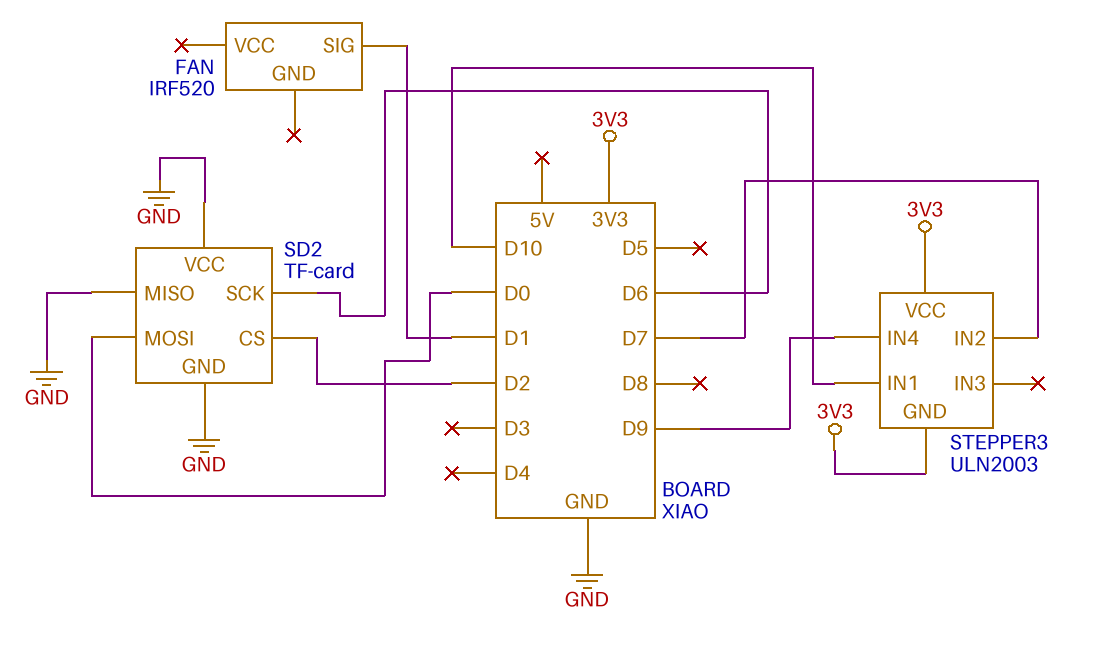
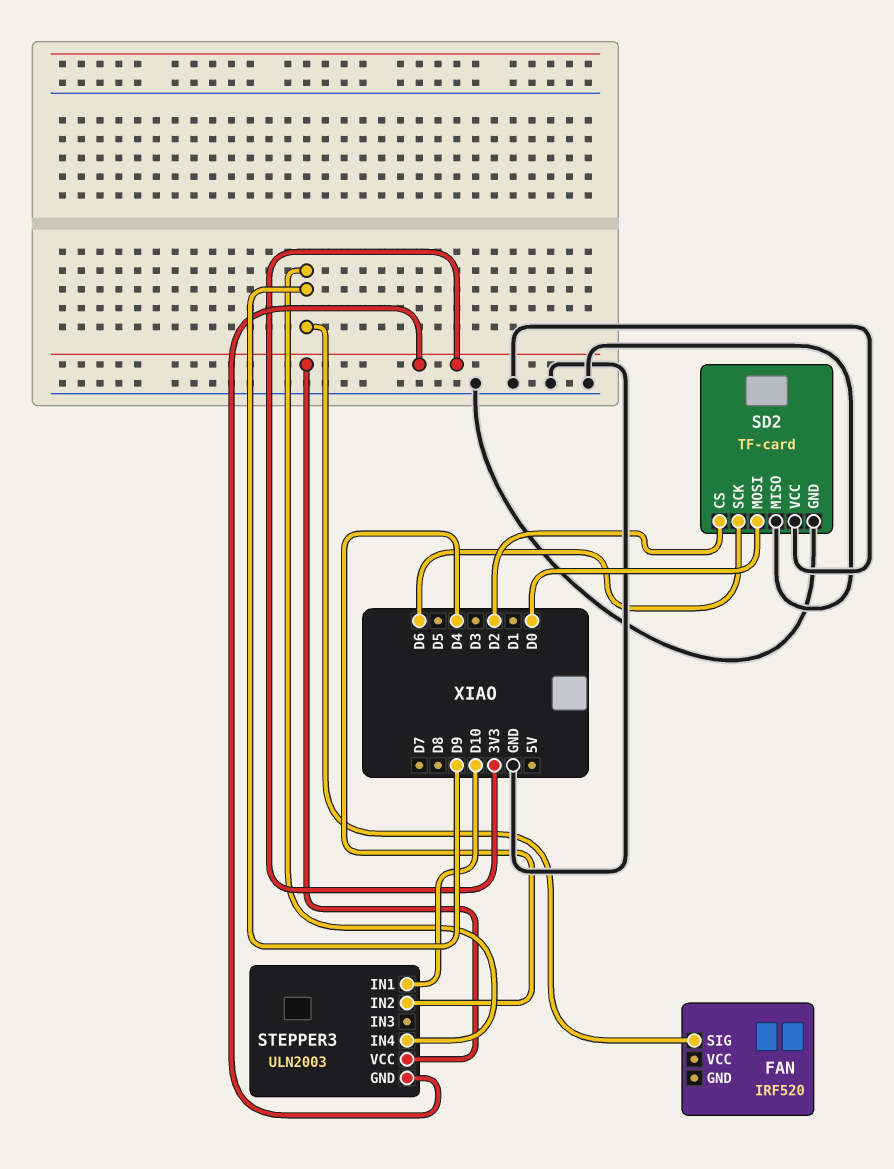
FAN pin SIG: D1 -> D9
STEPPER3 pin IN2: D7 -> D4

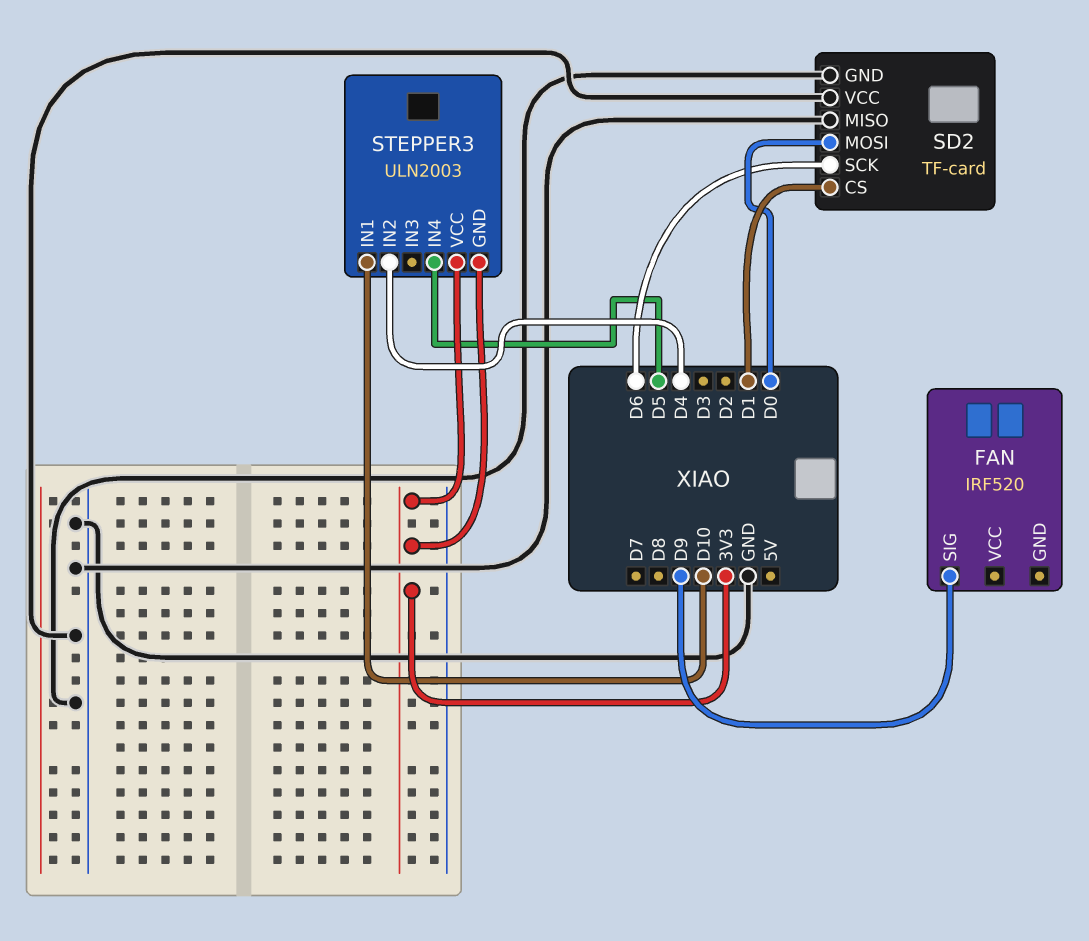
SD2 pin CS: D2 -> D1
STEPPER3 pin IN4: D9 -> D5

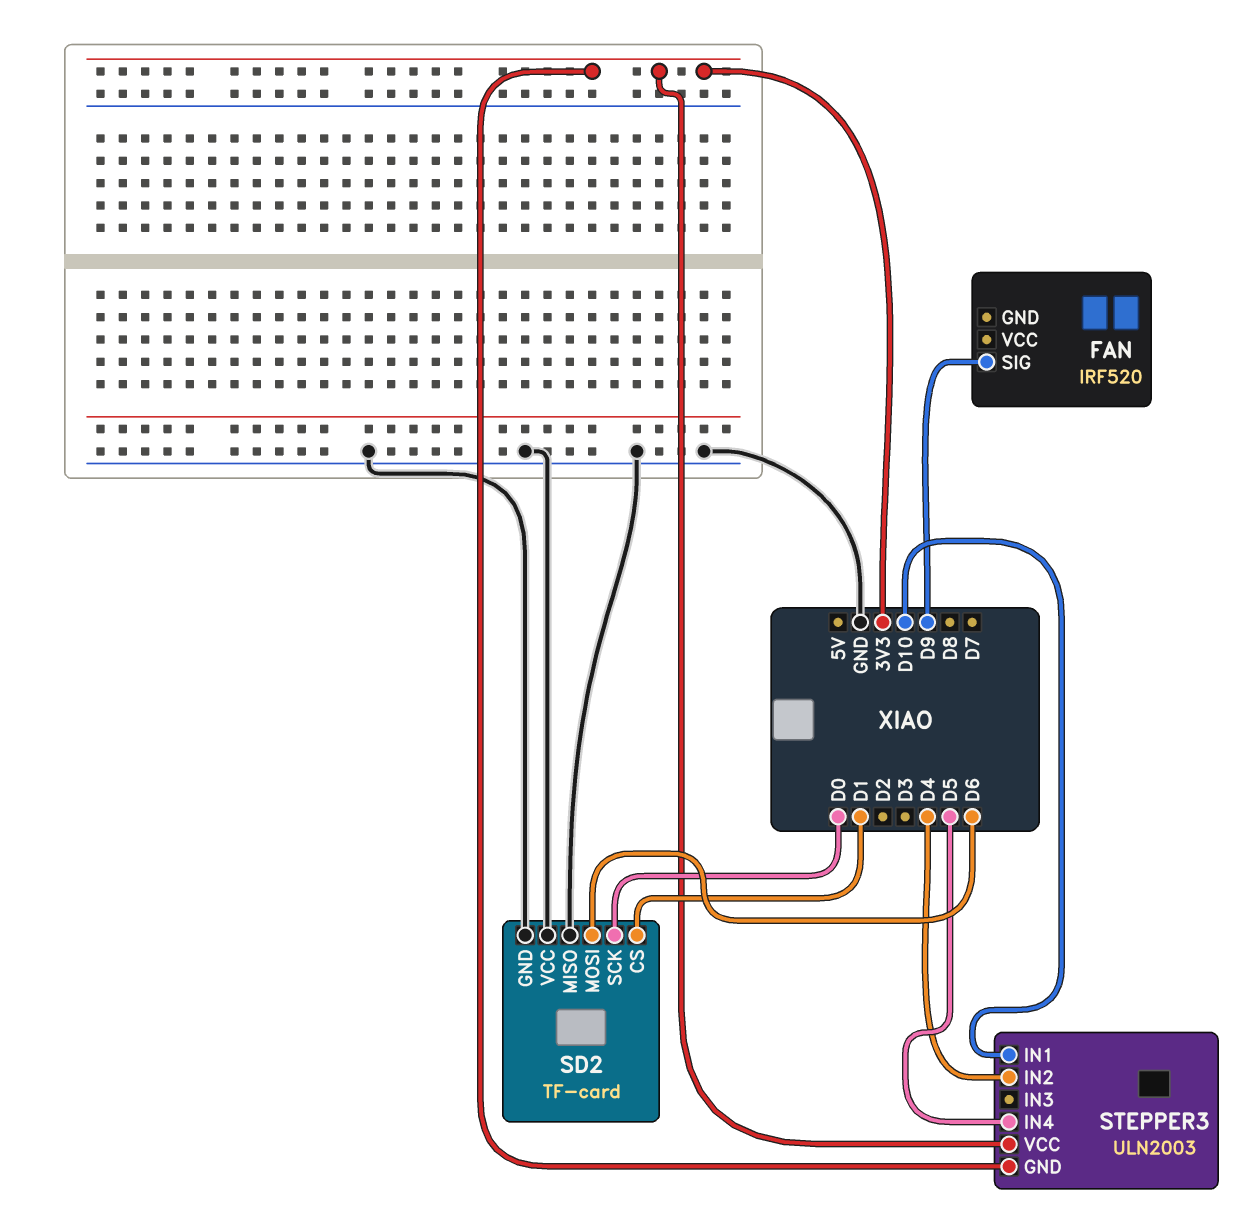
SD2 pin MOSI: D0 -> D6
SD2 pin SCK: D6 -> D0

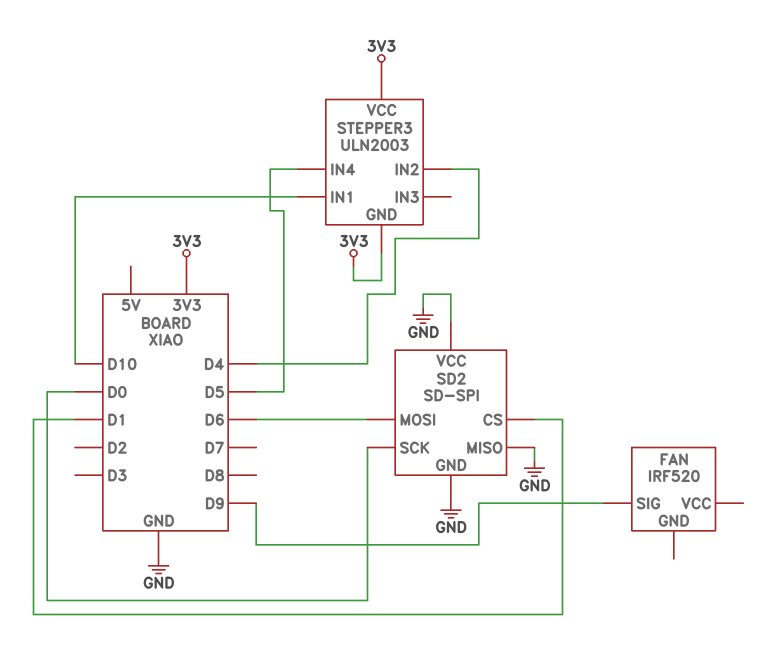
SD2: TF-card -> SD-SPI

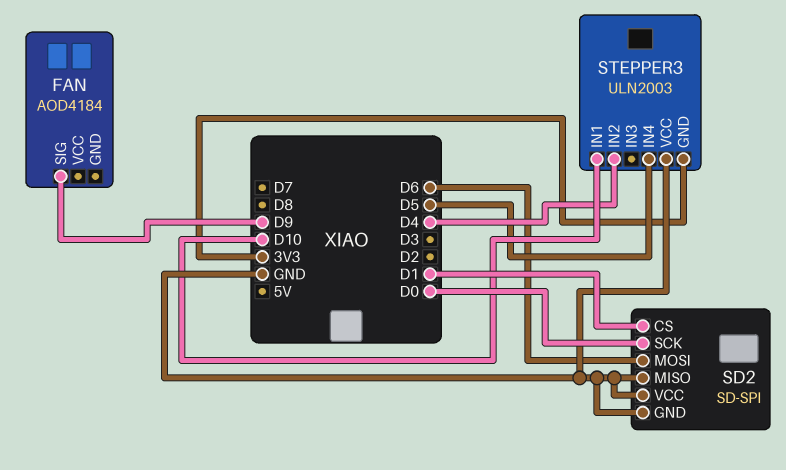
FAN: IRF520 -> AOD4184
STEPPER3 pin VCC: 3V3 -> GND

